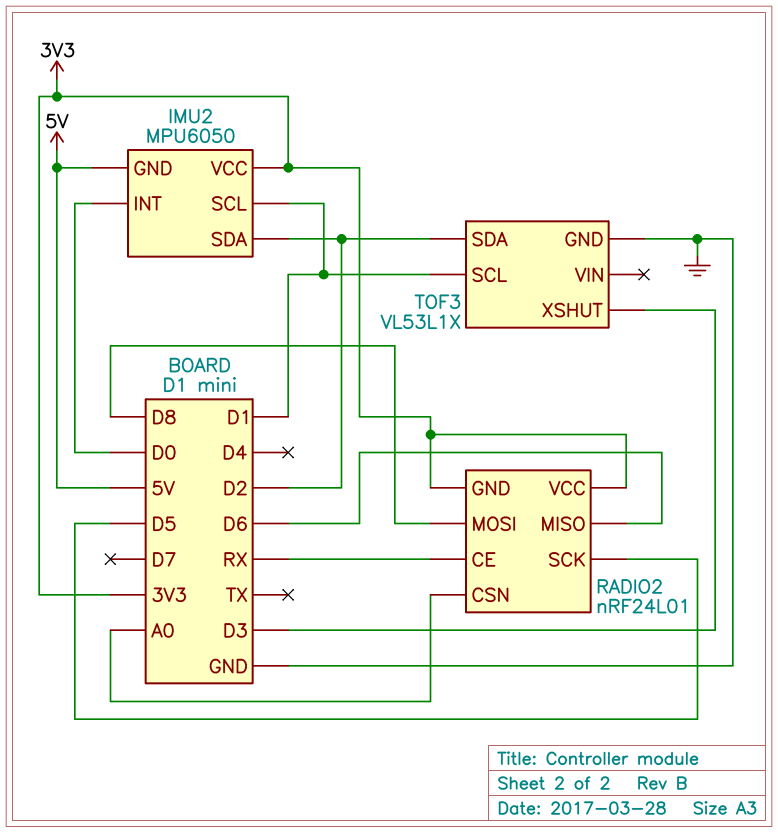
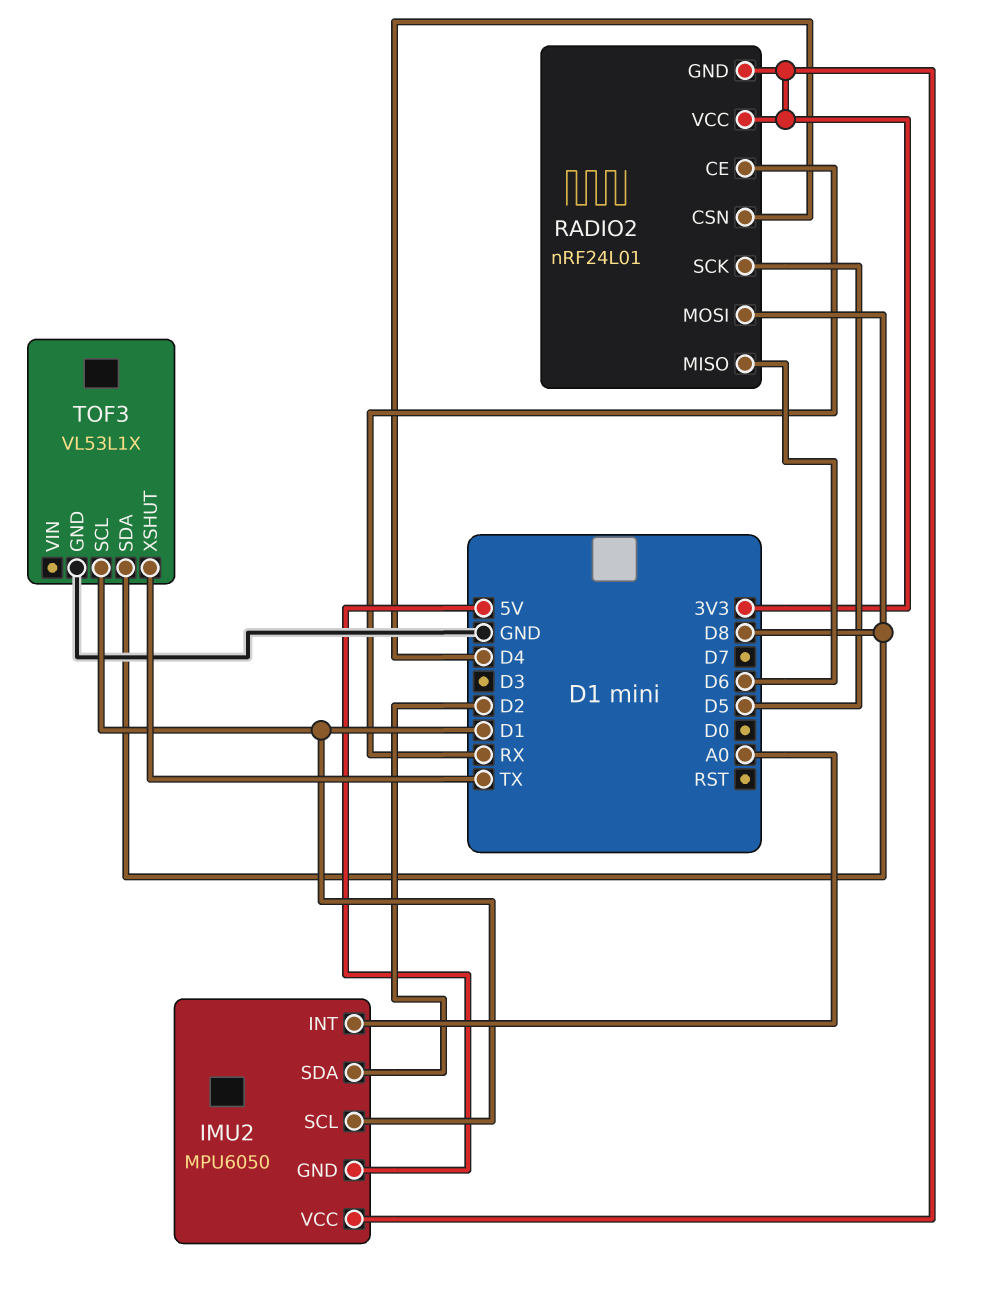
IMU2 pin INT: D0 -> A0
RADIO2 pin CSN: A0 -> D4
TOF3 pin SDA: D2 -> D8
TOF3 pin XSHUT: D3 -> TX

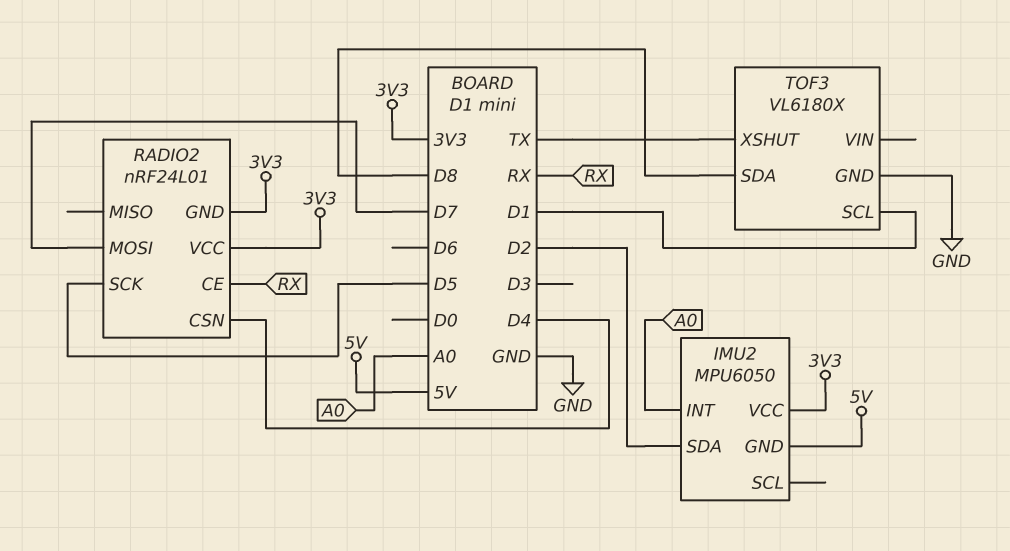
IMU2 pin SCL: D1 -> none
RADIO2 pin MISO: D6 -> none
RADIO2 pin MOSI: D8 -> D7
TOF3: VL53L1X -> VL6180X

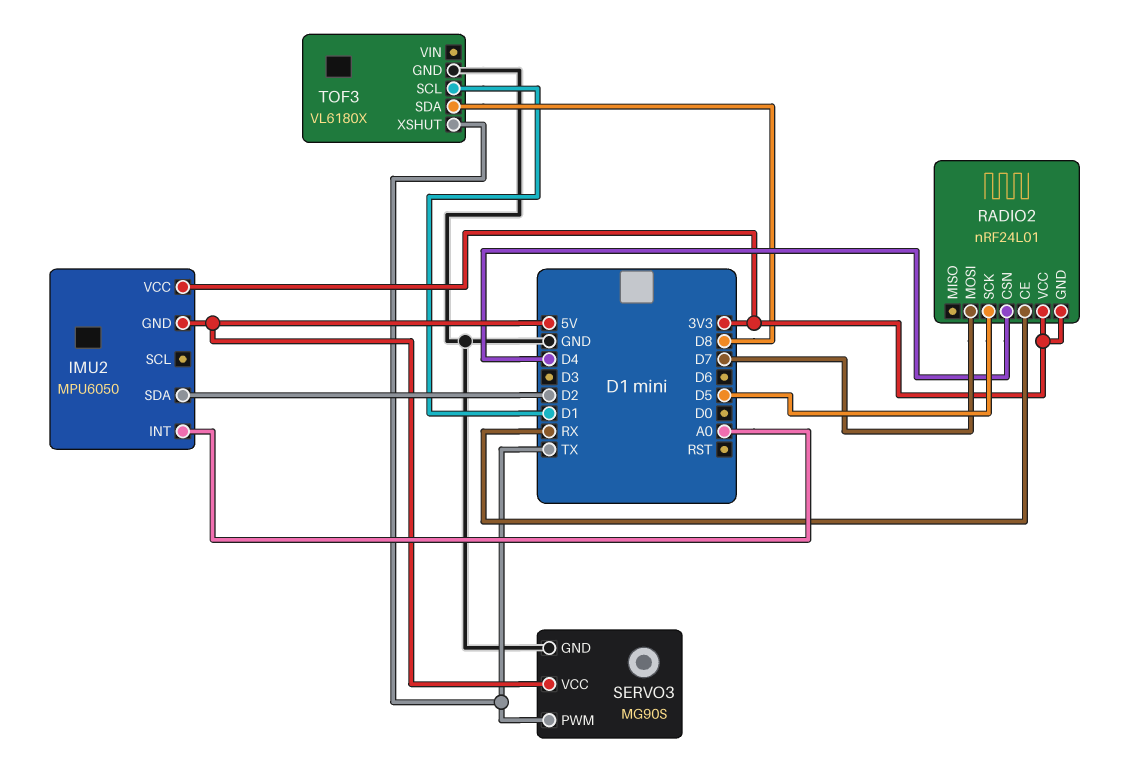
SERVO3: none -> MG90S
SERVO3 pin GND: none -> GND
SERVO3 pin PWM: none -> TX
SERVO3 pin VCC: none -> 5V

